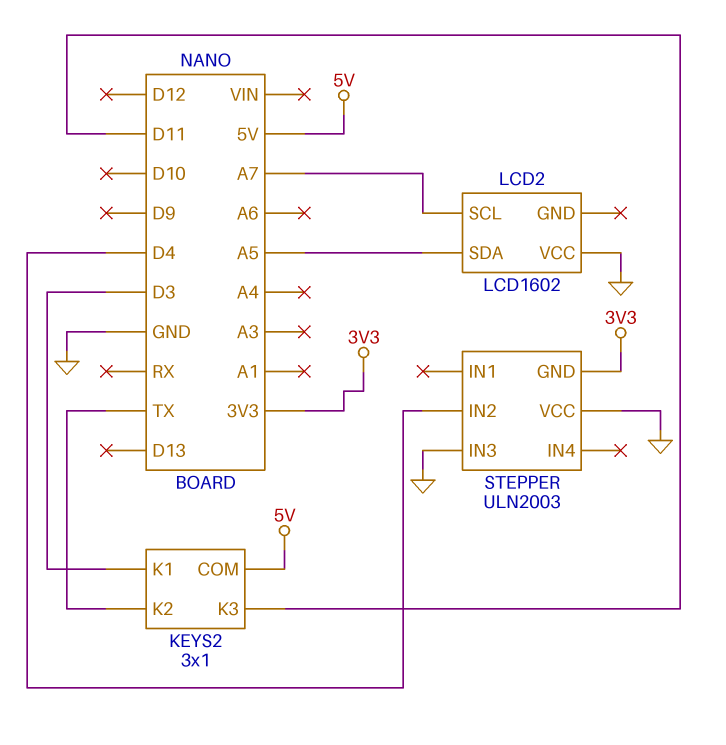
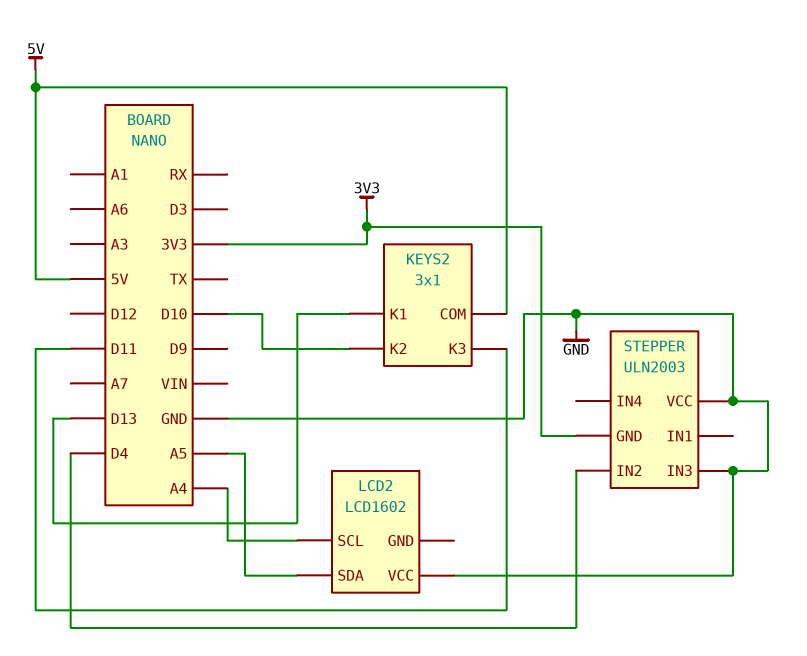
KEYS2 pin K1: D3 -> D13
KEYS2 pin K2: TX -> D10
LCD2 pin SCL: A7 -> A4

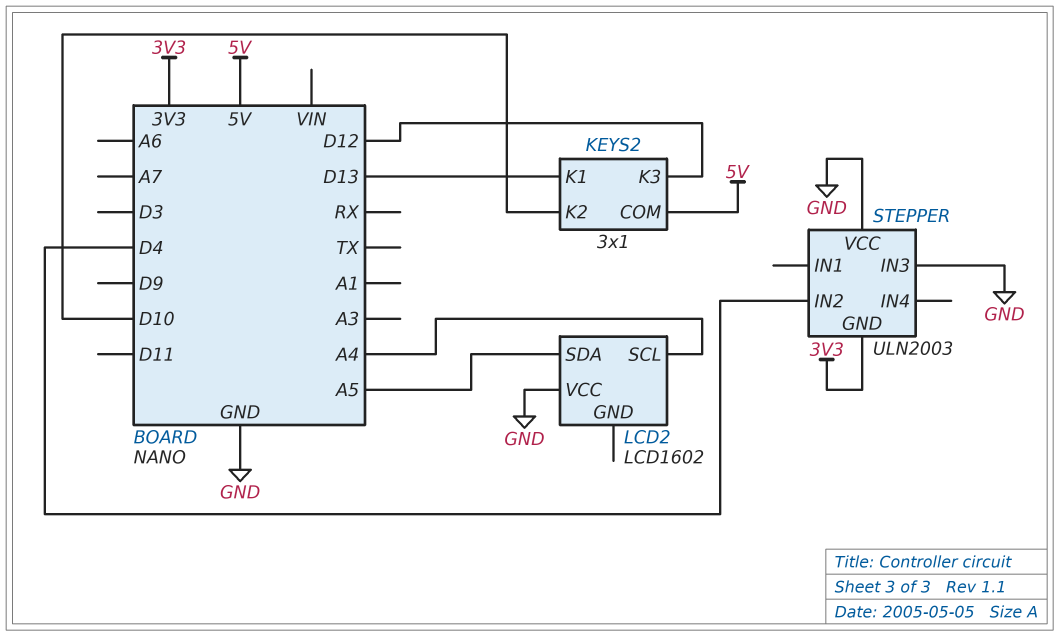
KEYS2 pin K3: D11 -> D12

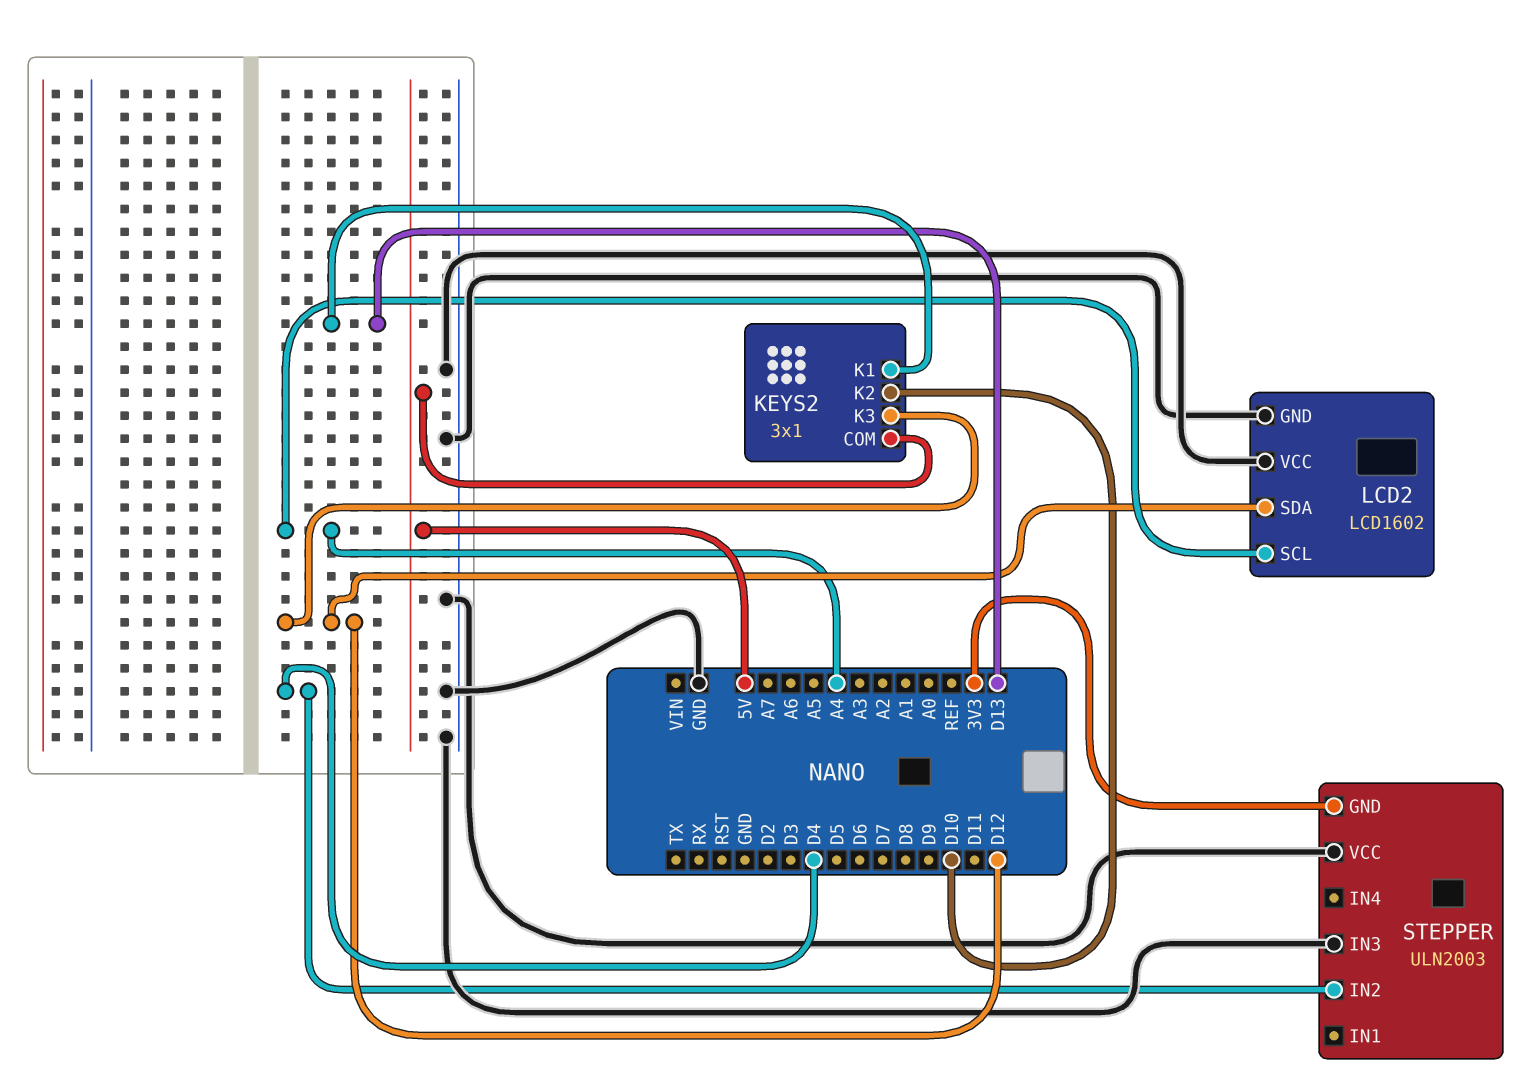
LCD2 pin GND: none -> GND
LCD2 pin SDA: A5 -> D12

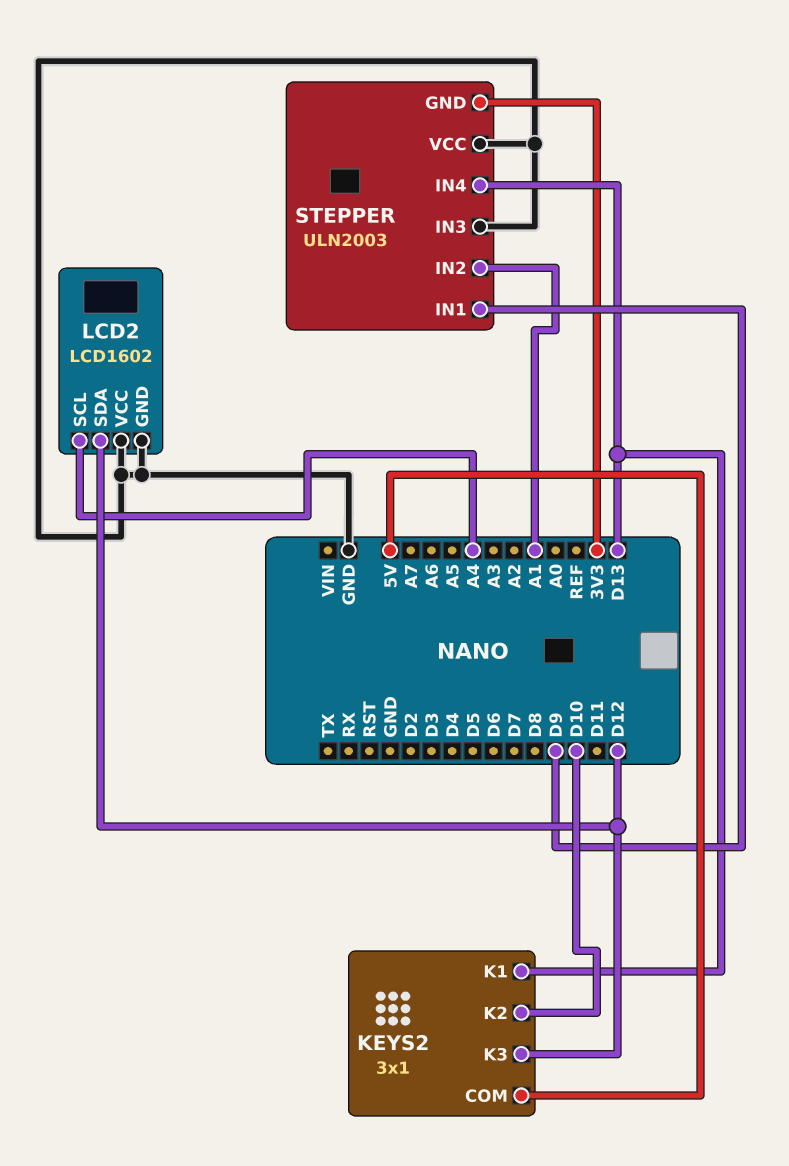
STEPPER pin IN1: none -> D9
STEPPER pin IN2: D4 -> A1
STEPPER pin IN4: none -> D13

